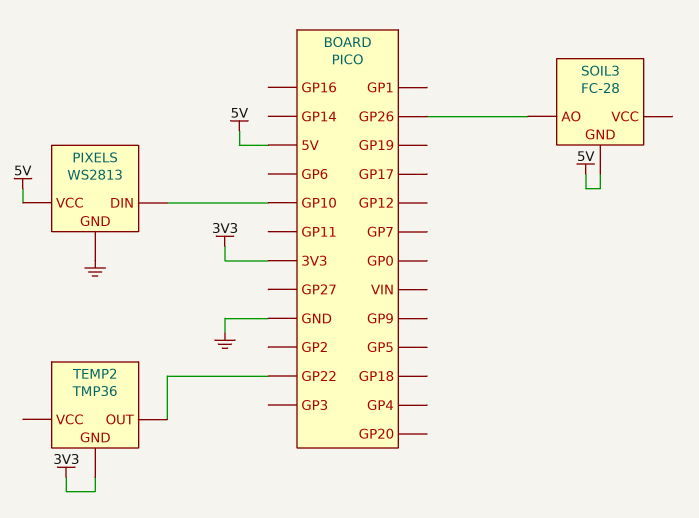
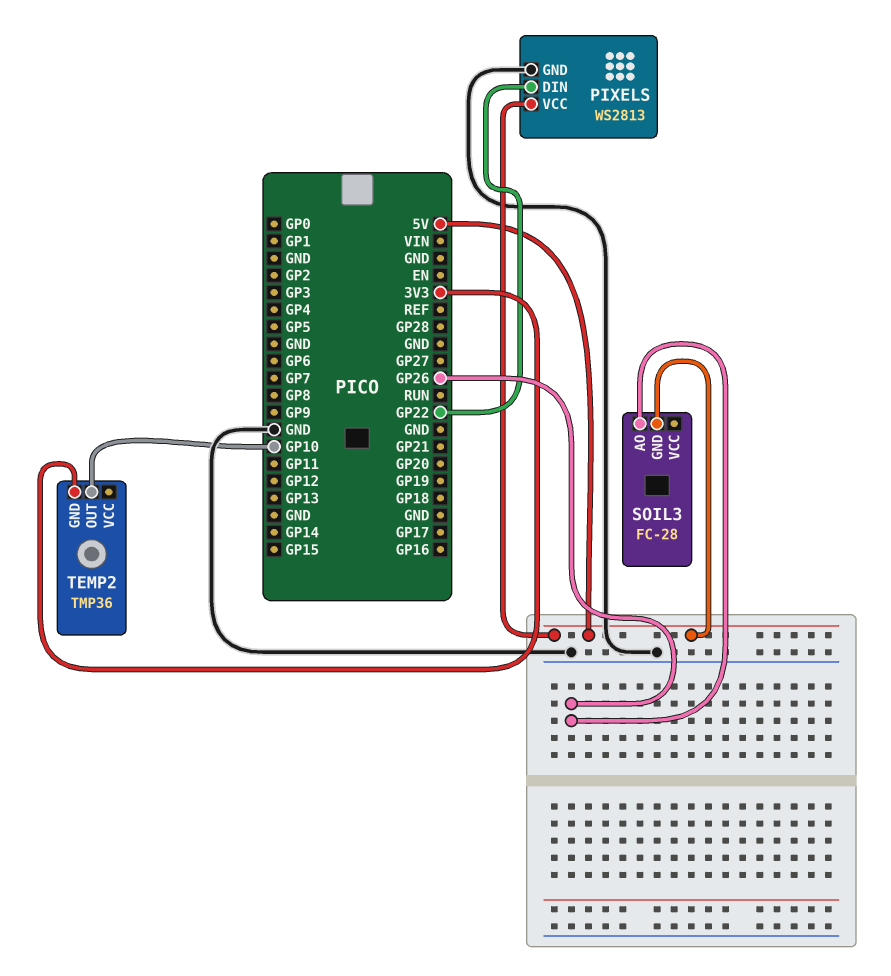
PIXELS pin DIN: GP10 -> GP22
TEMP2 pin OUT: GP22 -> GP10

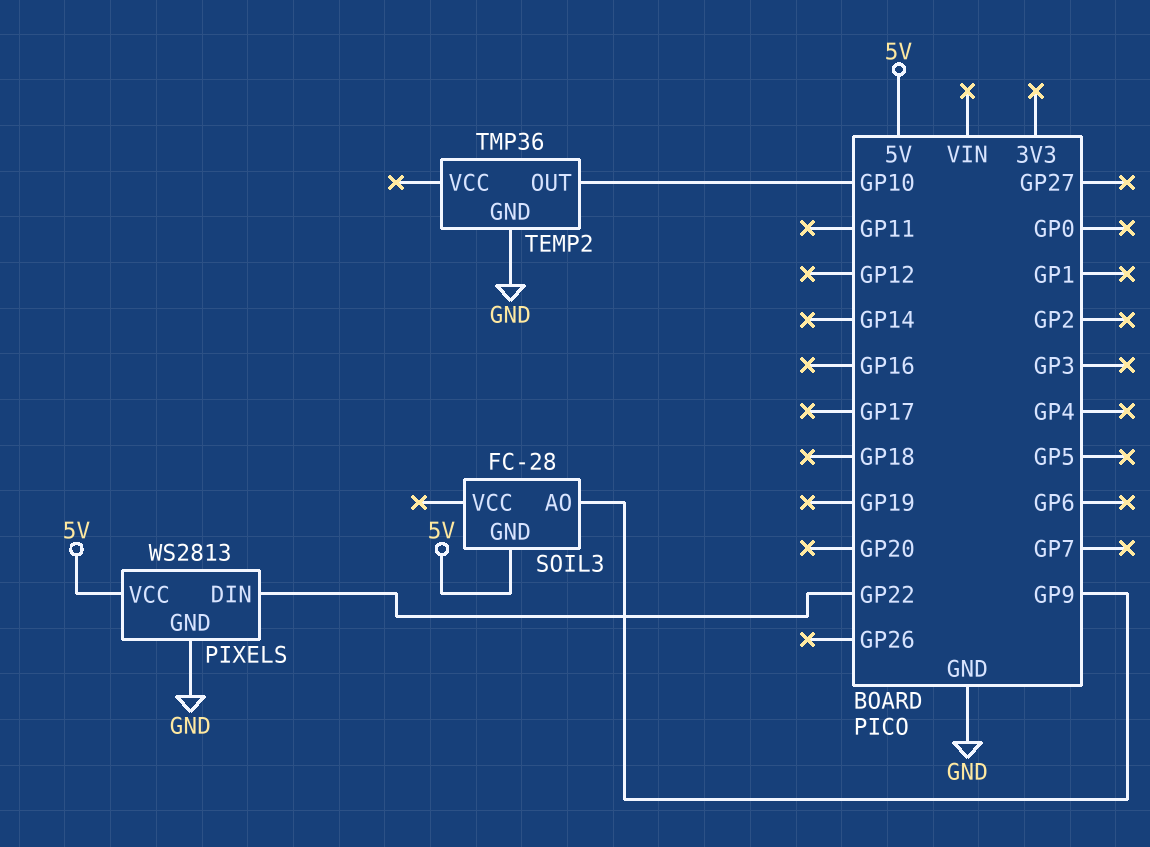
SOIL3 pin AO: GP26 -> GP9
TEMP2 pin GND: 3V3 -> GND

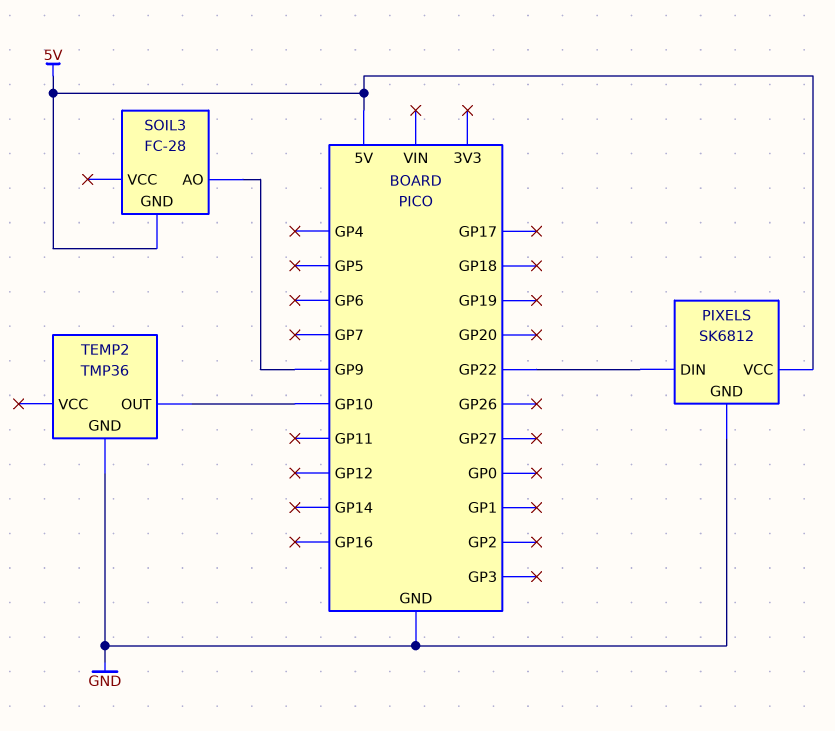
PIXELS: WS2813 -> SK6812

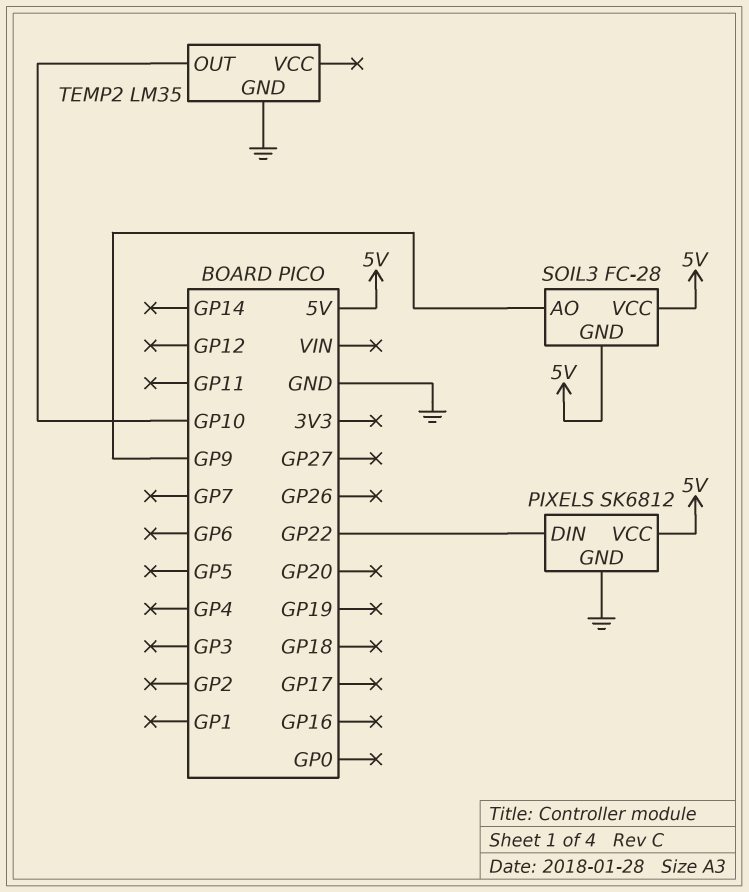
SOIL3 pin VCC: none -> 5V
TEMP2: TMP36 -> LM35

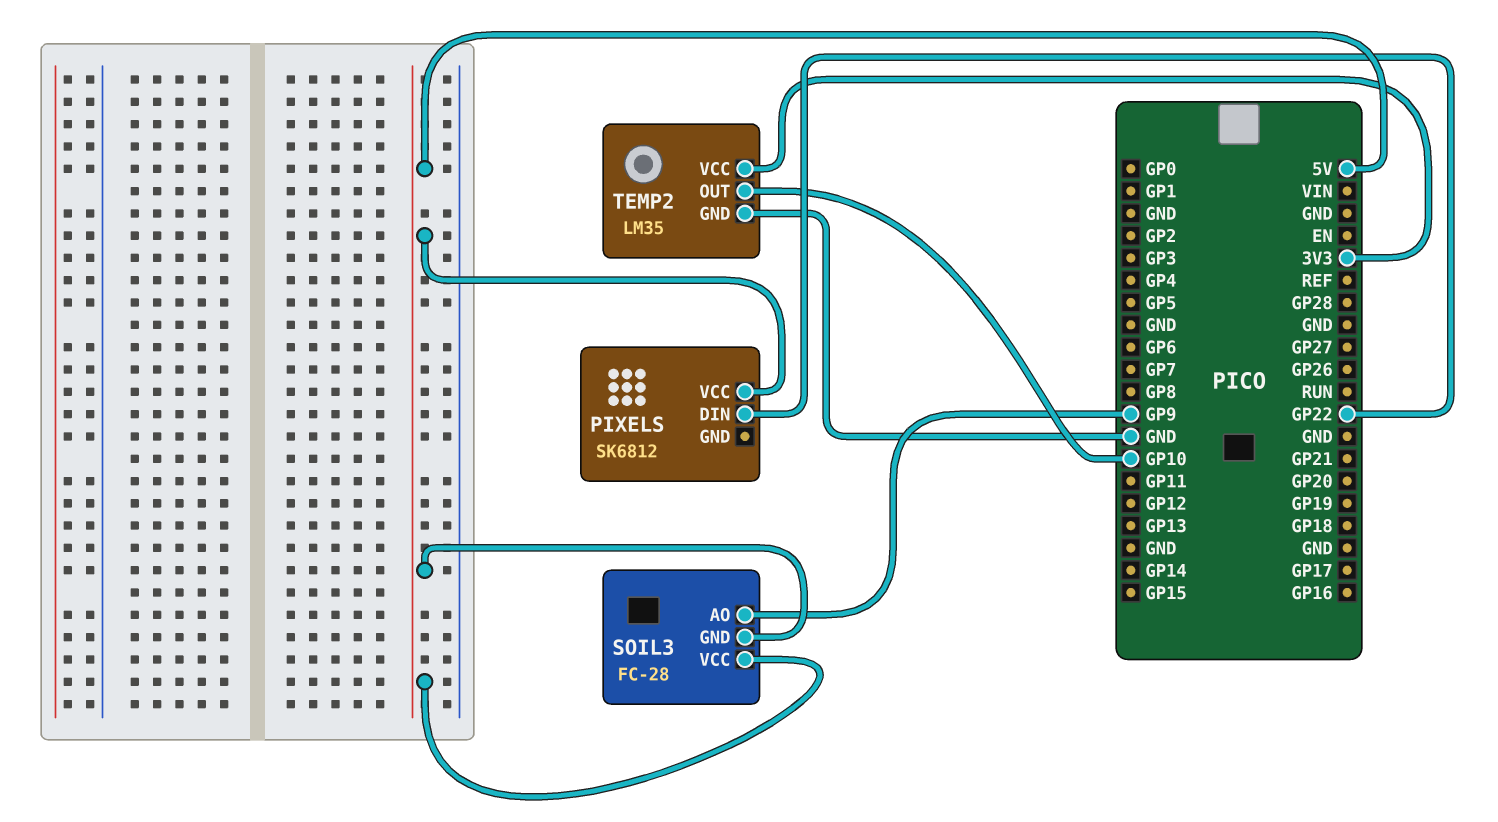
PIXELS pin GND: GND -> none
TEMP2 pin VCC: none -> 3V3

